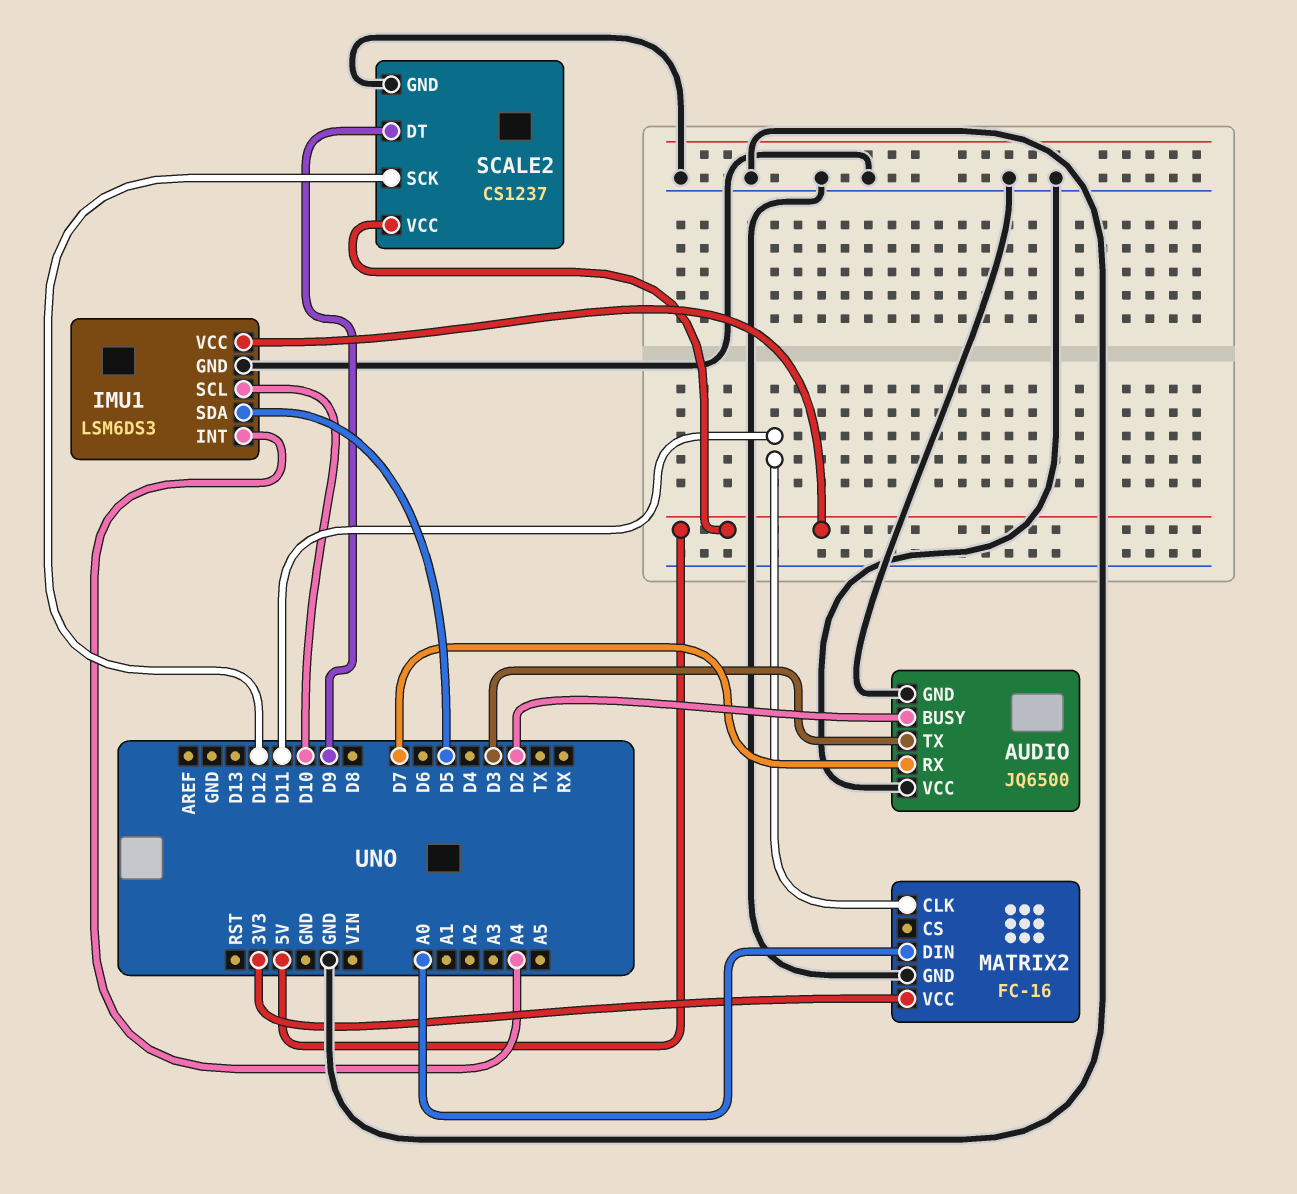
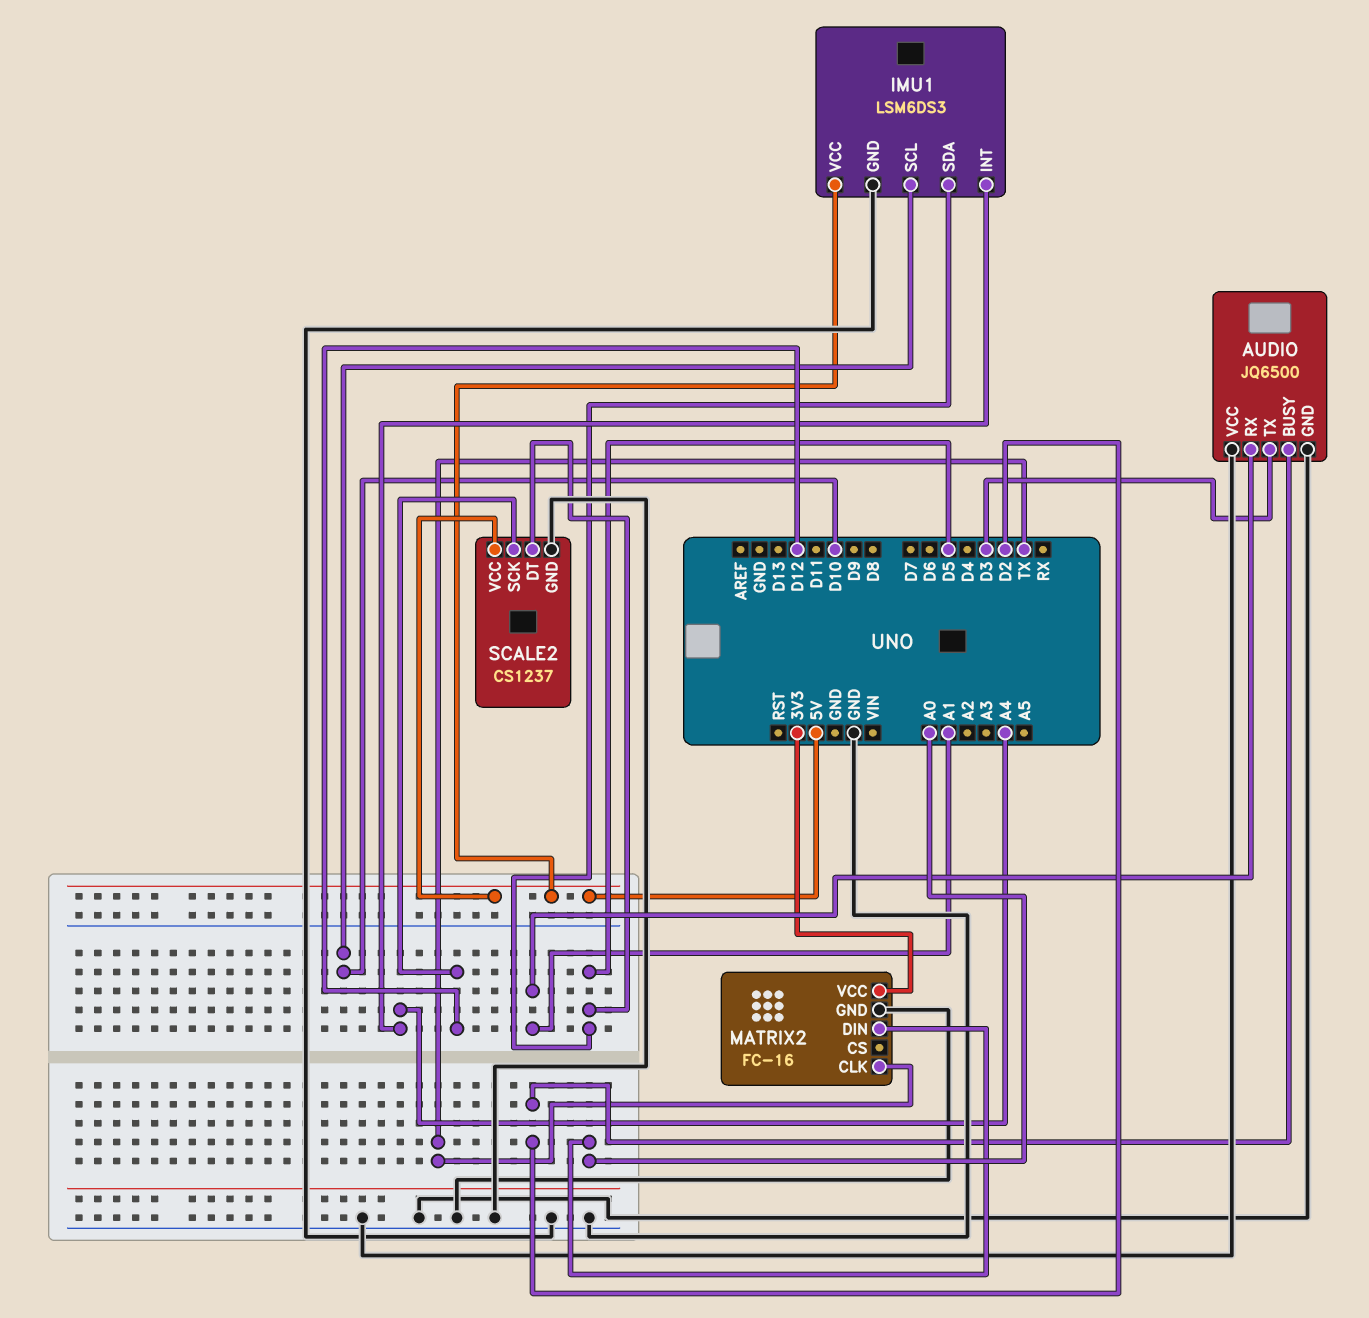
AUDIO pin RX: D7 -> A1
MATRIX2 pin CLK: D11 -> TX
SCALE2 pin DT: D9 -> D5

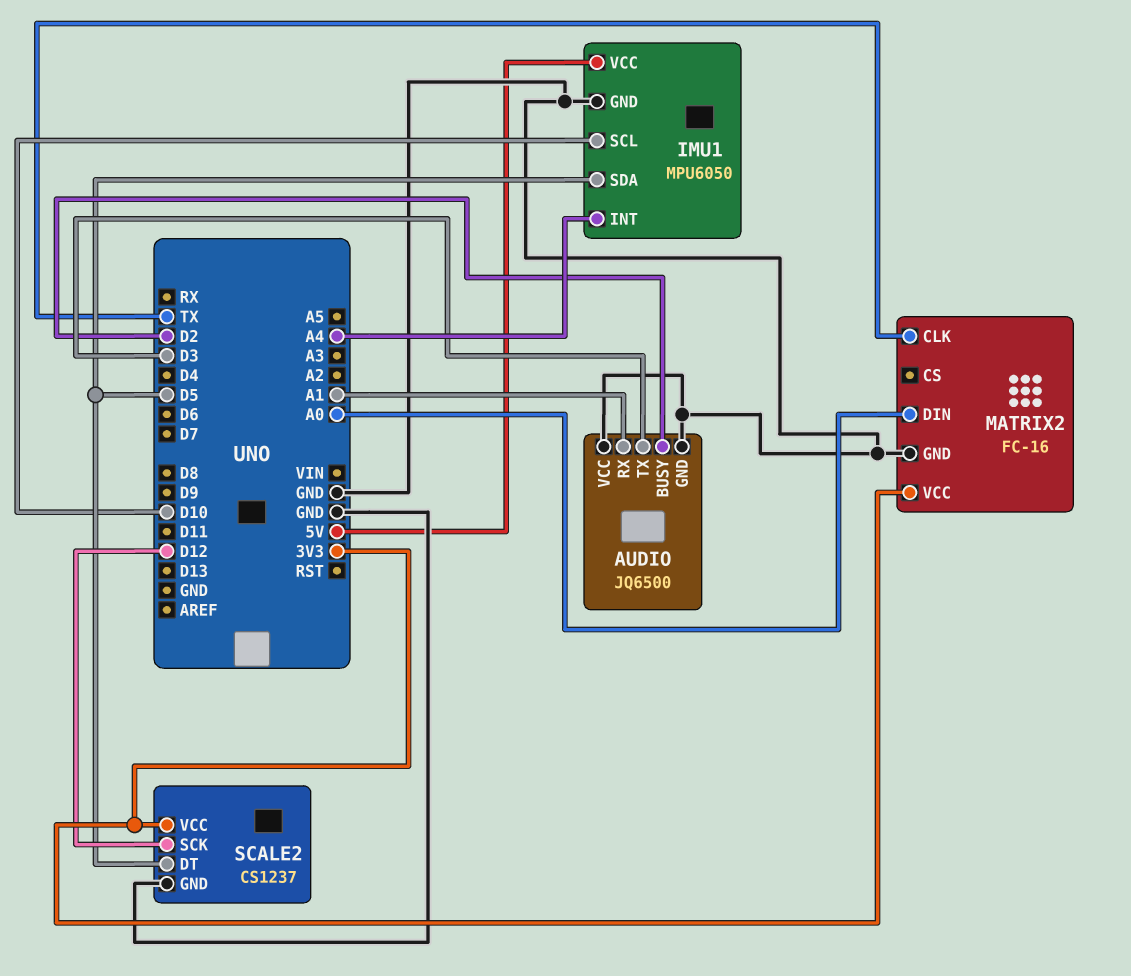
IMU1: LSM6DS3 -> MPU6050
SCALE2 pin VCC: 5V -> 3V3

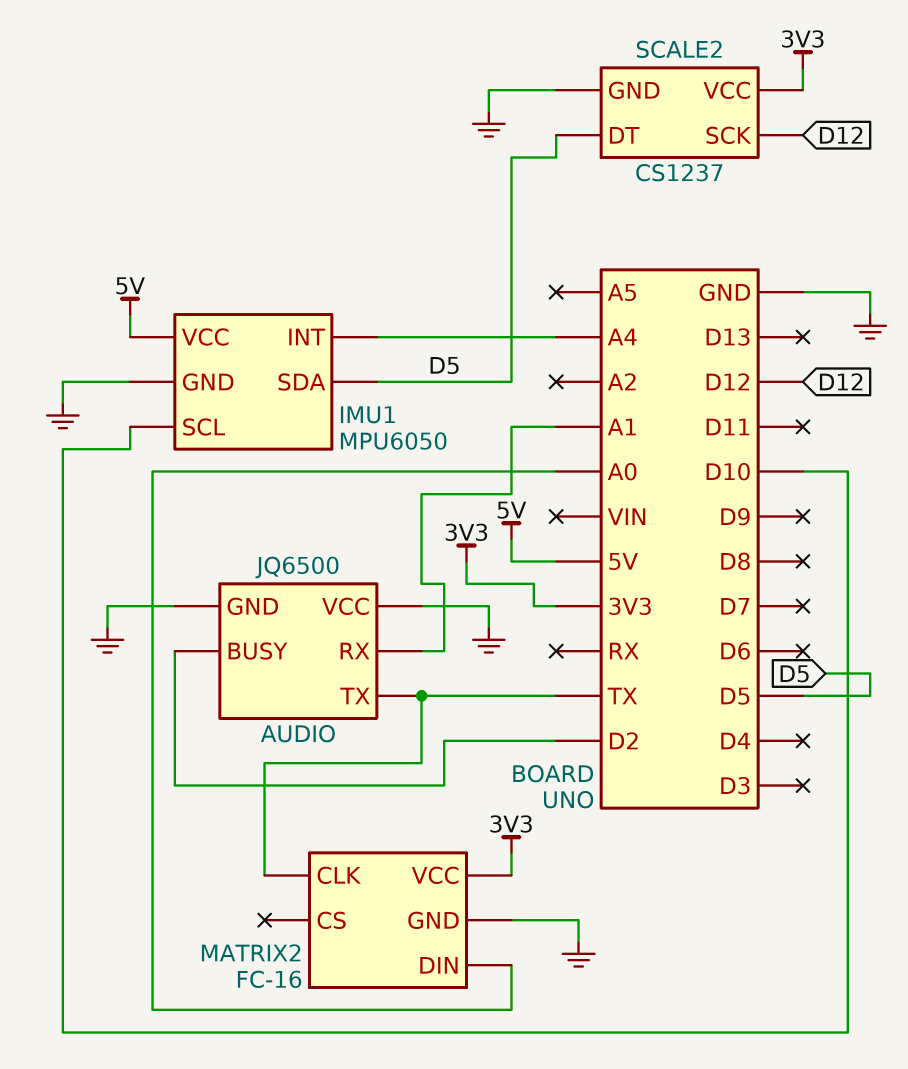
AUDIO pin TX: D3 -> TX

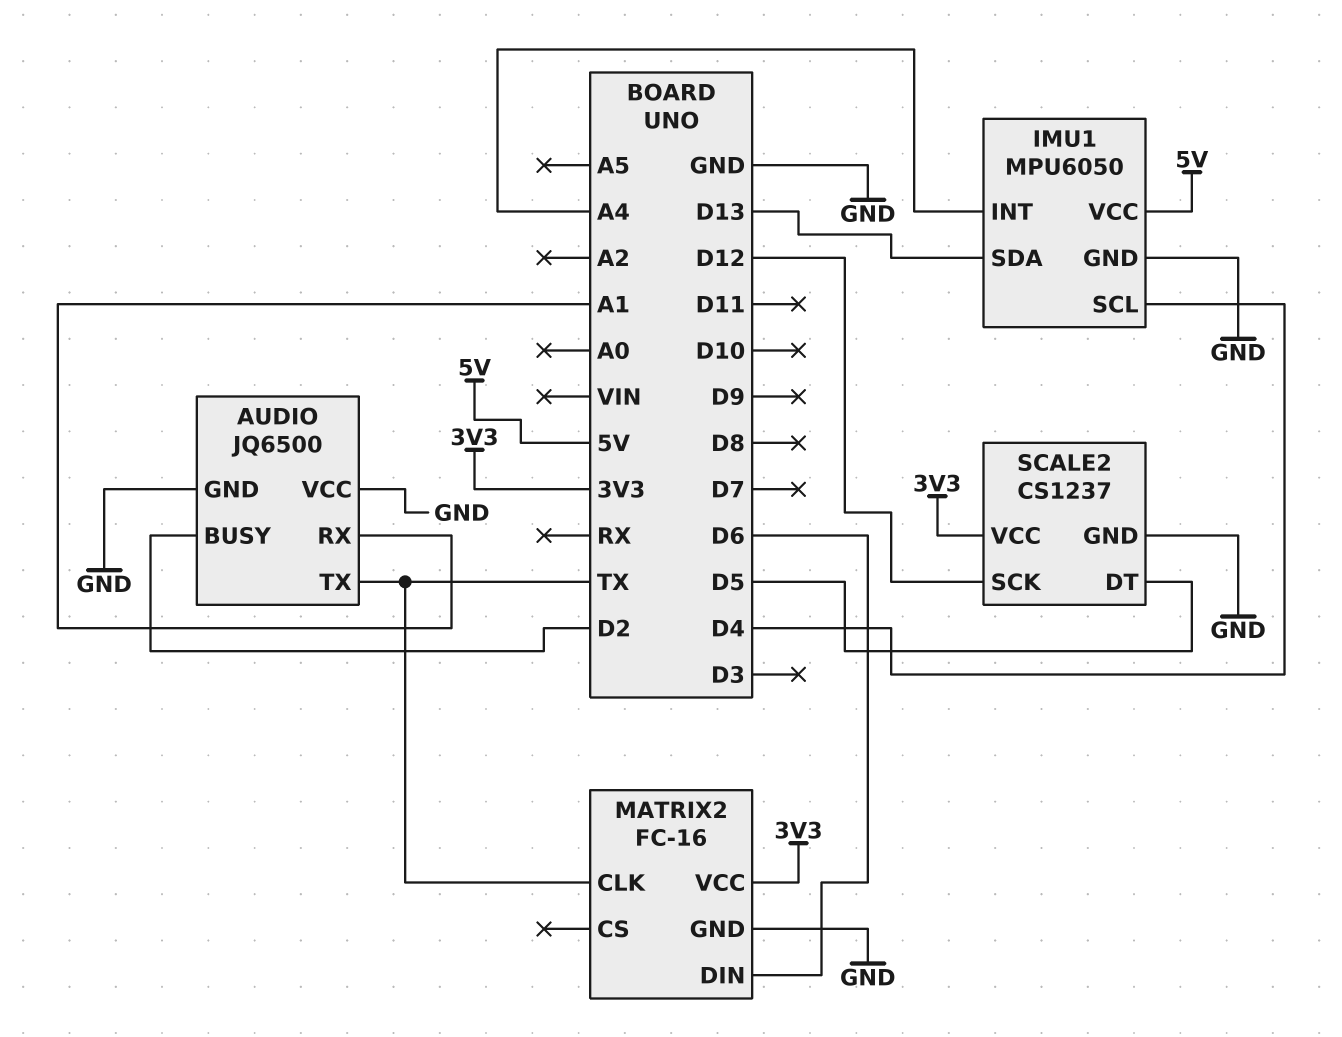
IMU1 pin SCL: D10 -> D4
IMU1 pin SDA: D5 -> D13
MATRIX2 pin DIN: A0 -> D6

